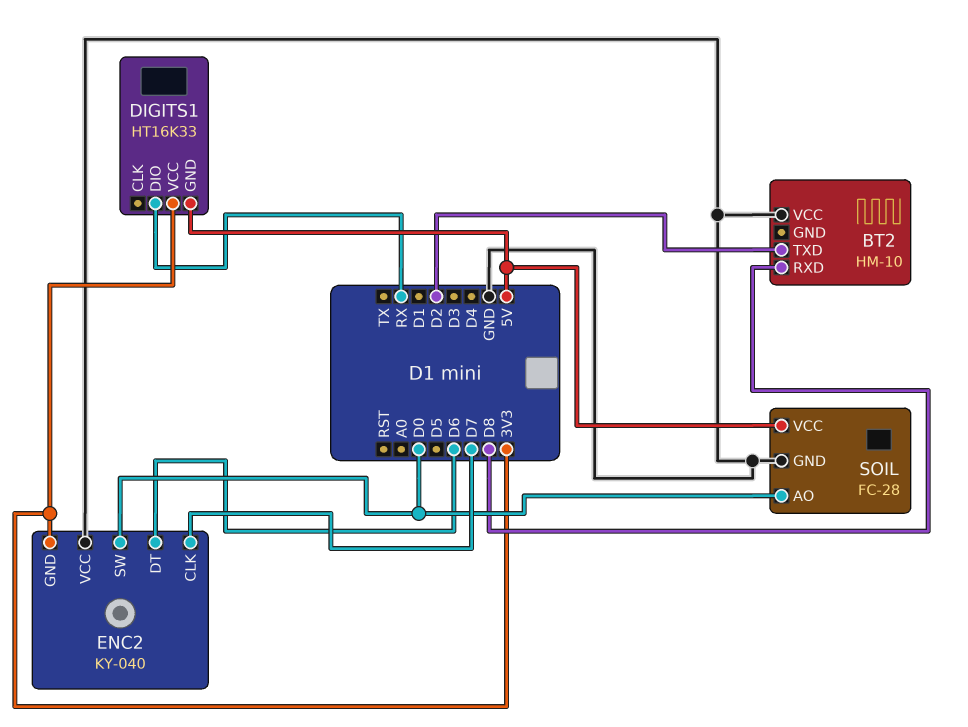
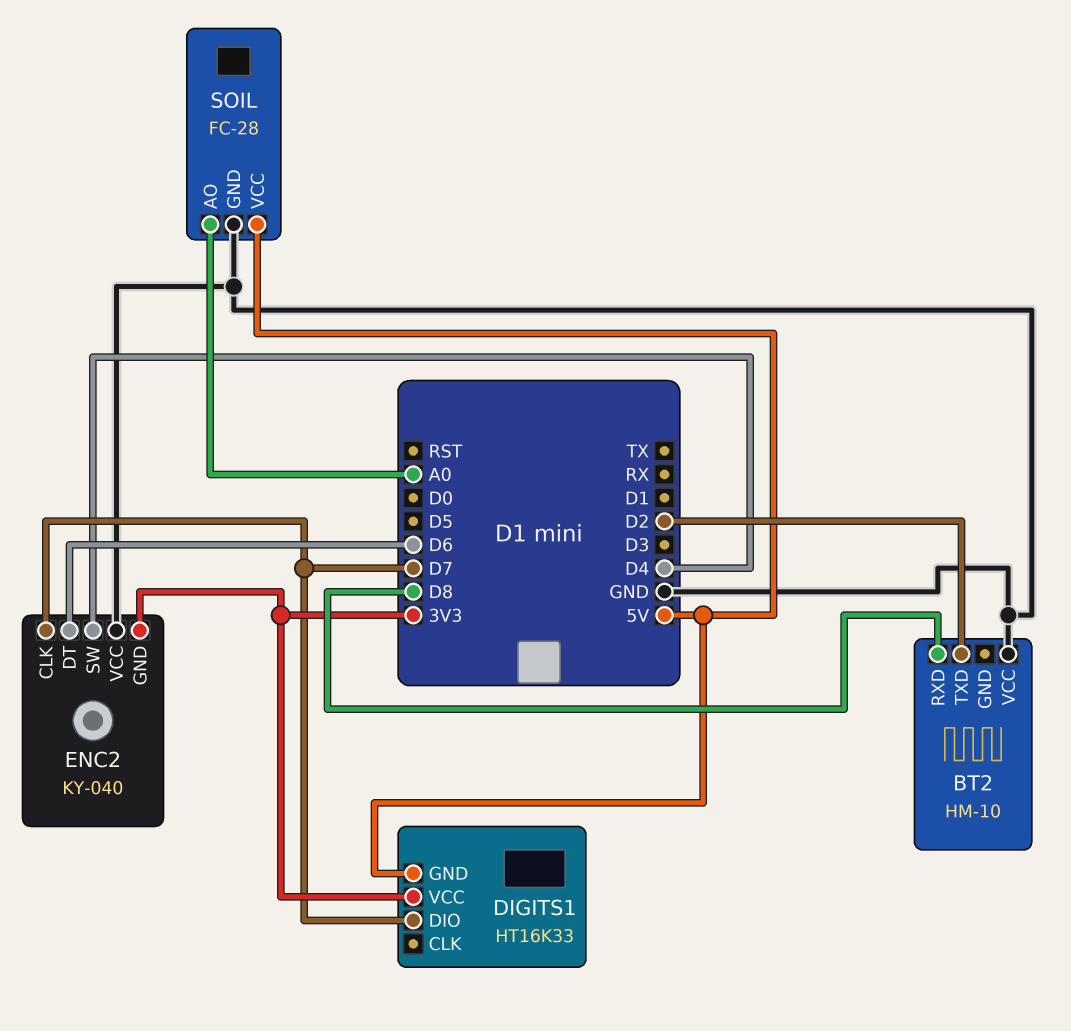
DIGITS1 pin DIO: RX -> D7
ENC2 pin SW: D0 -> D4
SOIL pin AO: D0 -> A0

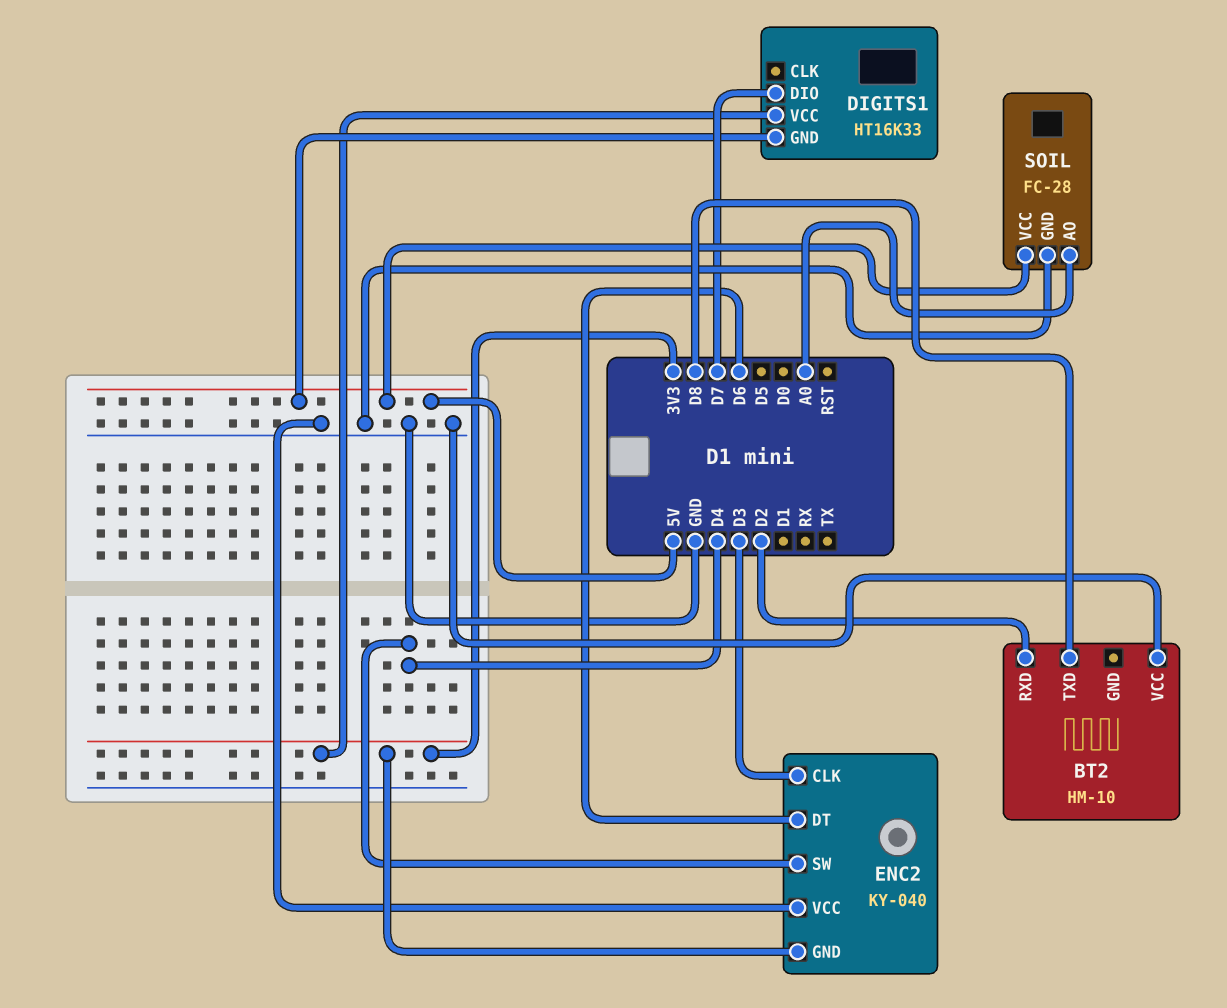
BT2 pin RXD: D8 -> D2
BT2 pin TXD: D2 -> D8
ENC2 pin CLK: D7 -> D3

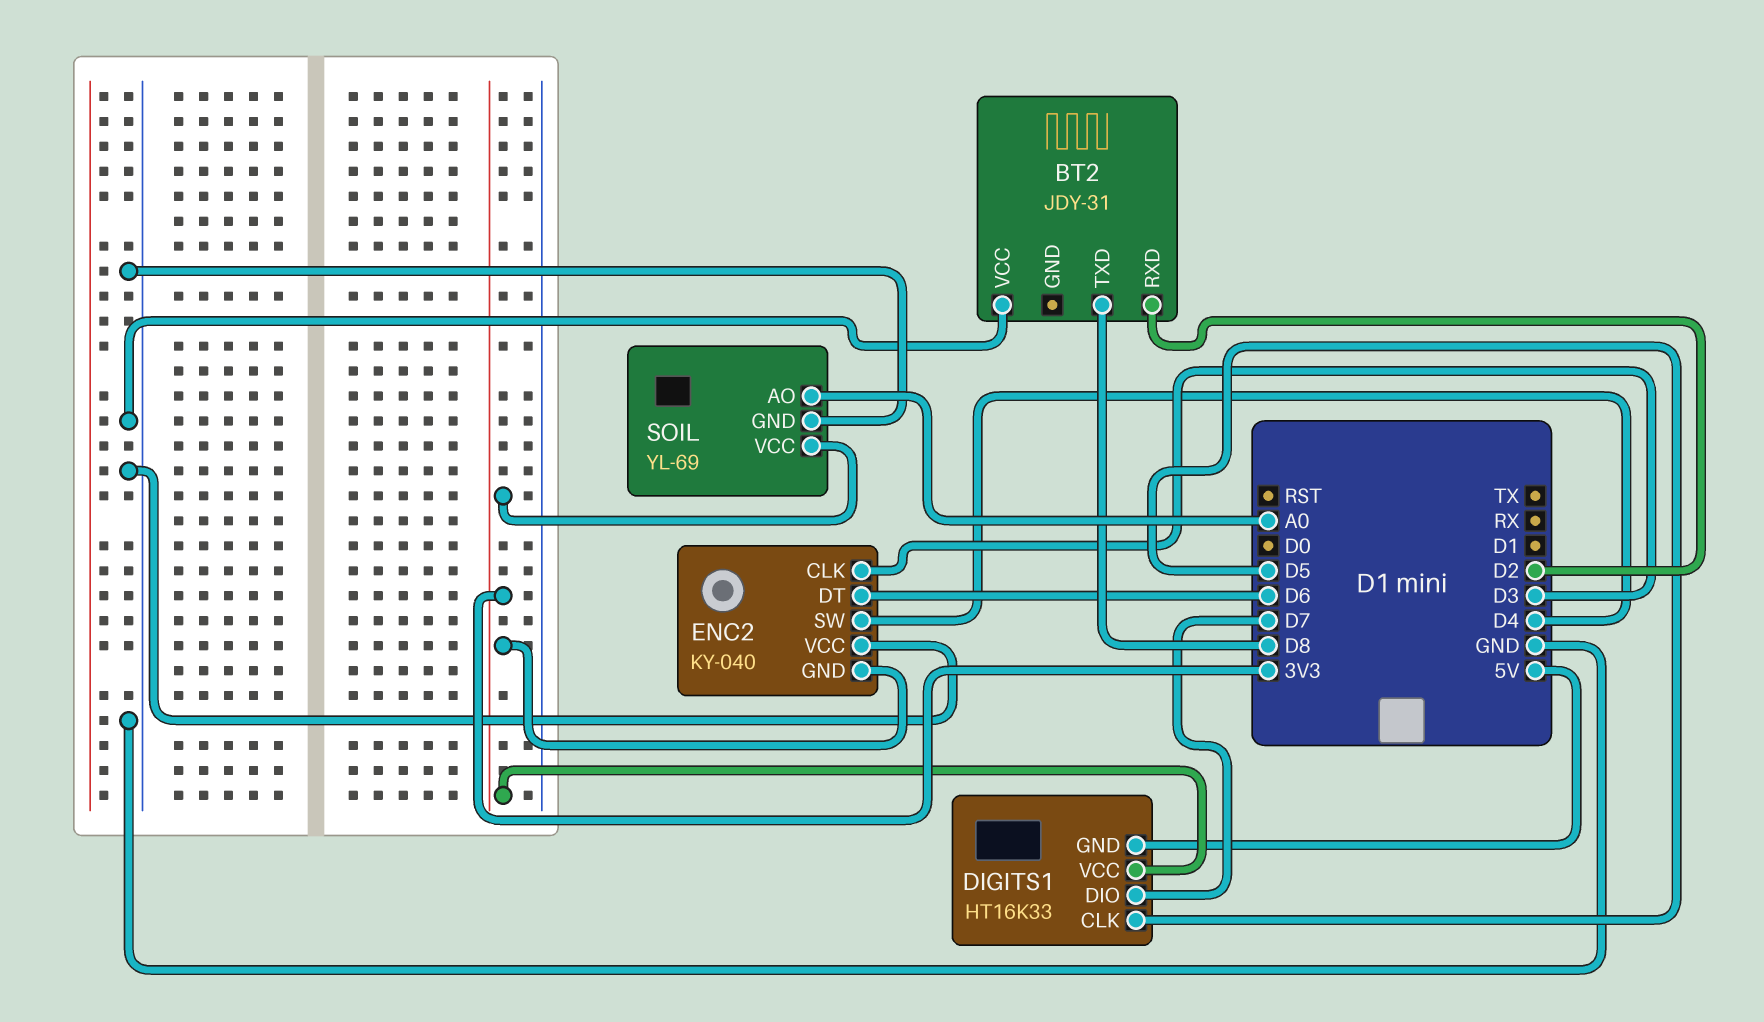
BT2: HM-10 -> JDY-31
DIGITS1 pin CLK: none -> D5
SOIL: FC-28 -> YL-69
SOIL pin VCC: 5V -> 3V3

